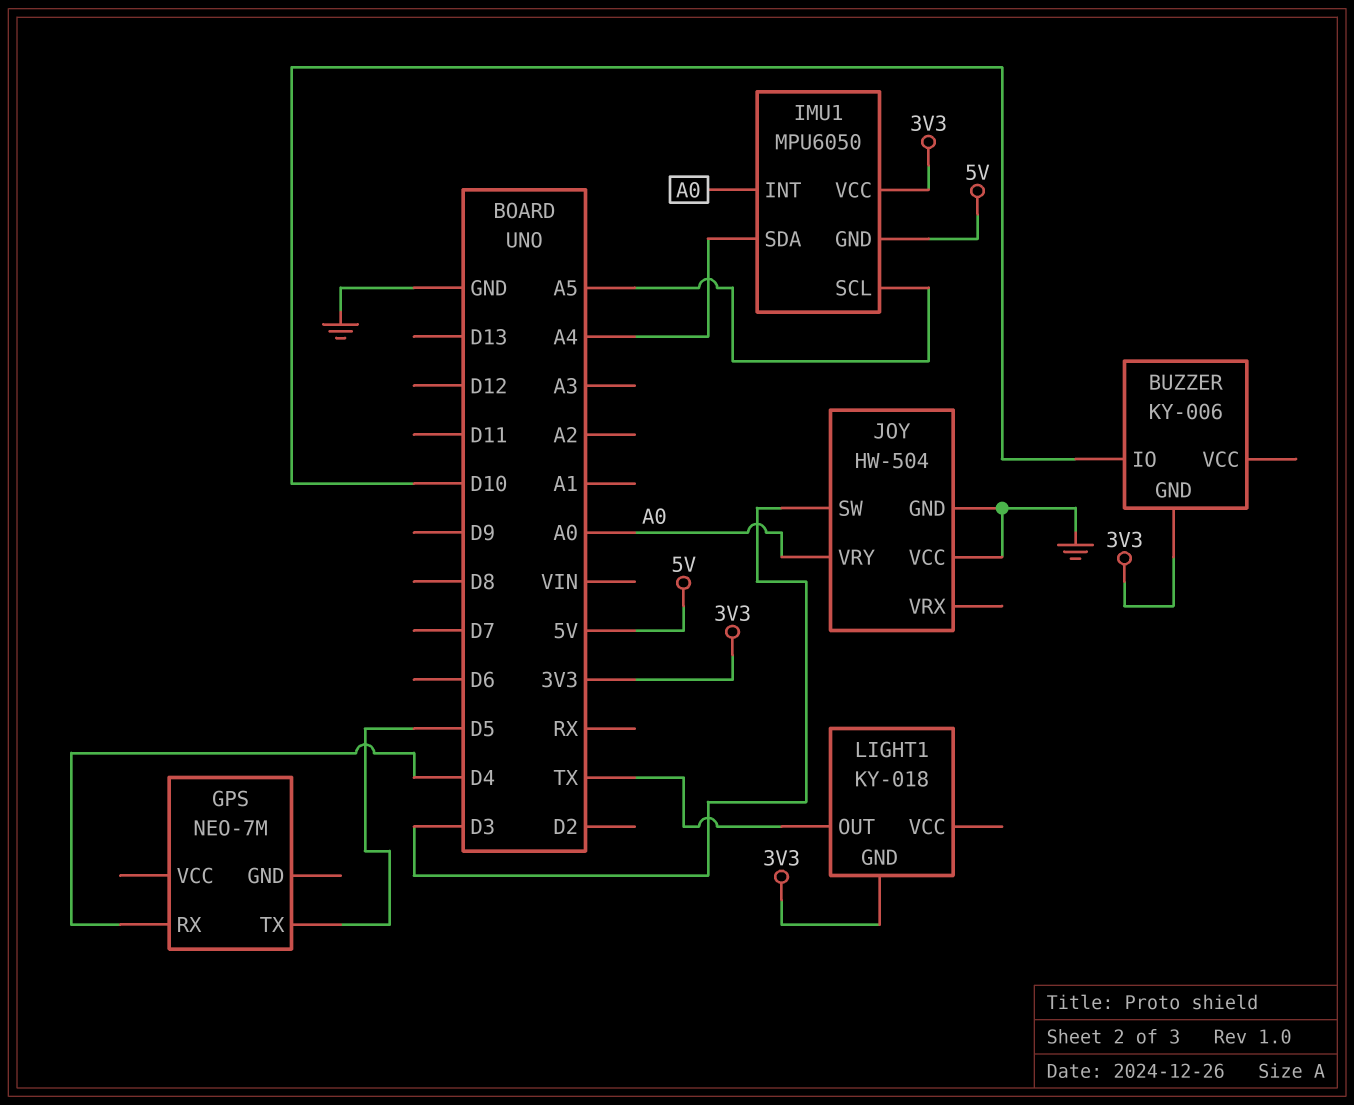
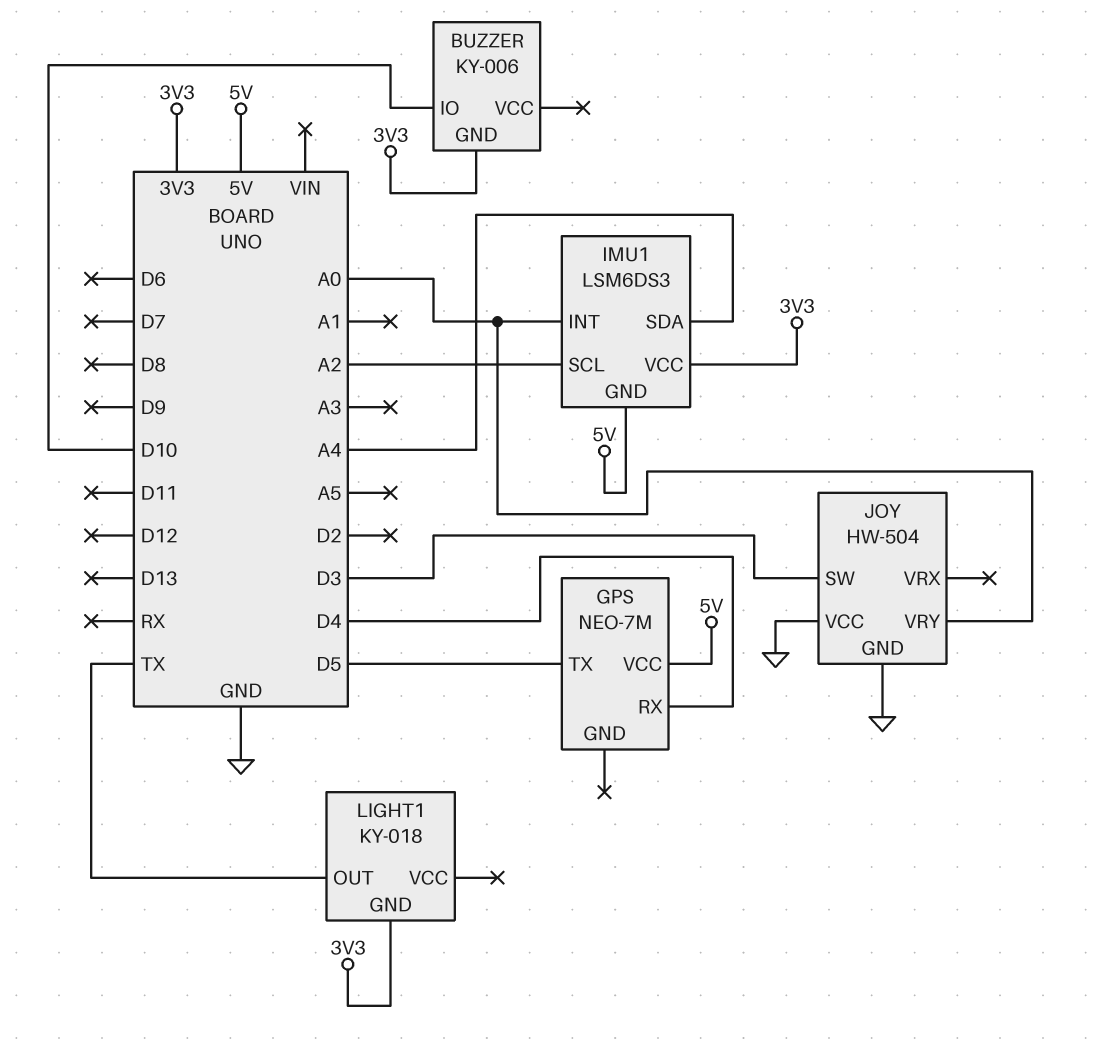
GPS pin VCC: none -> 5V
IMU1: MPU6050 -> LSM6DS3
IMU1 pin SCL: A5 -> A2

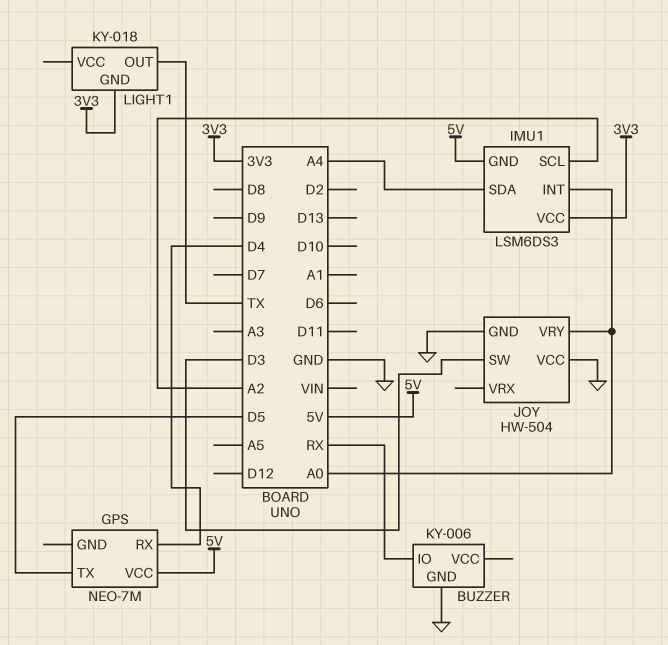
BUZZER pin GND: 3V3 -> GND
BUZZER pin IO: D10 -> RX

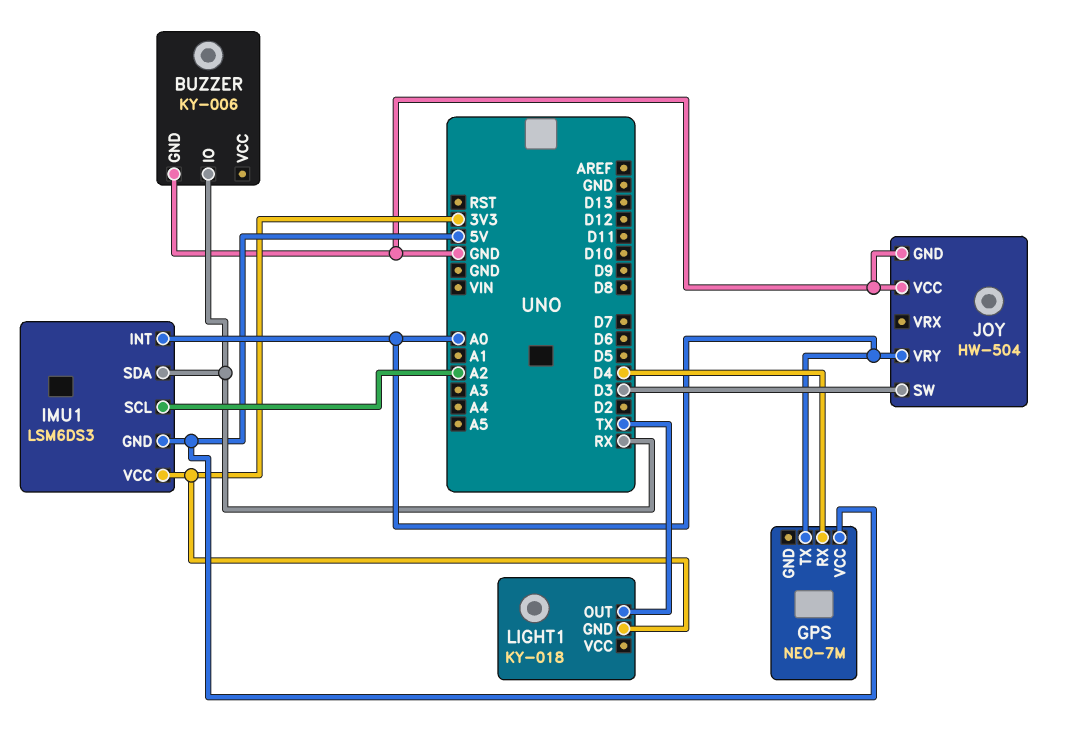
GPS pin TX: D5 -> A0
IMU1 pin SDA: A4 -> RX

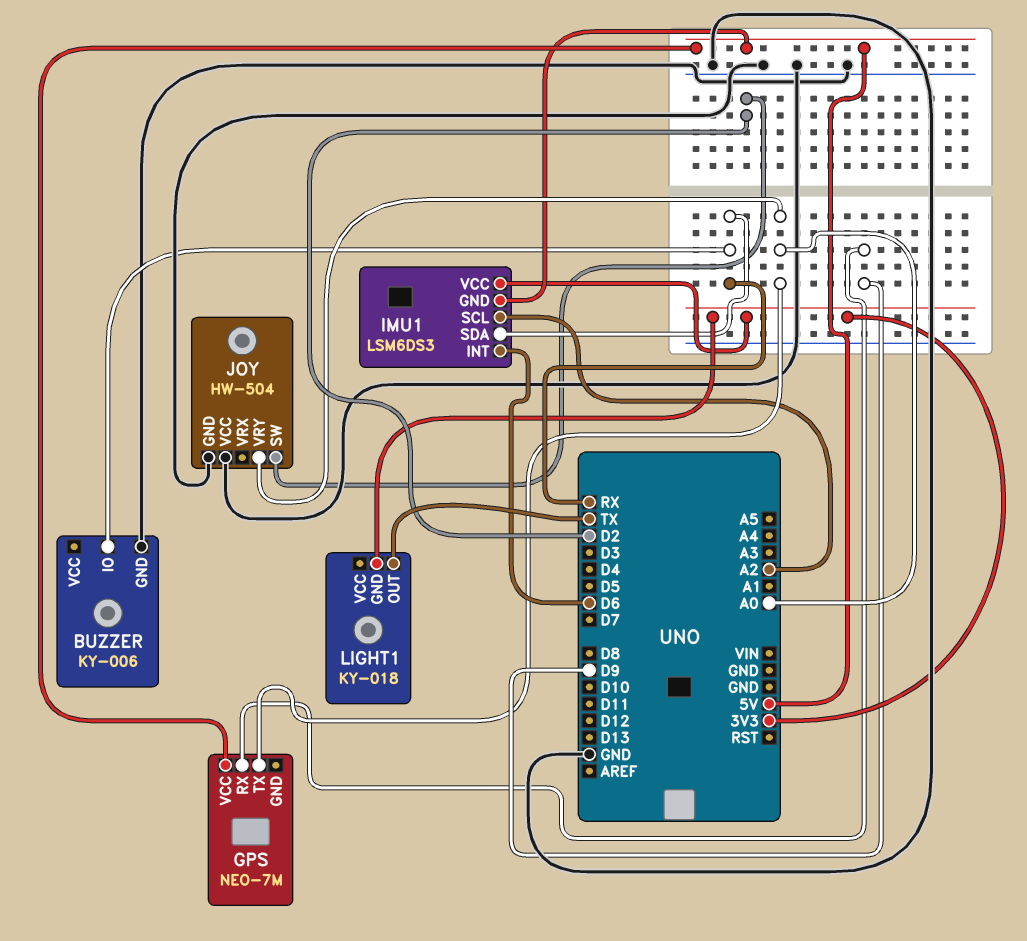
GPS pin RX: D4 -> D9
IMU1 pin INT: A0 -> D6
JOY pin SW: D3 -> D2

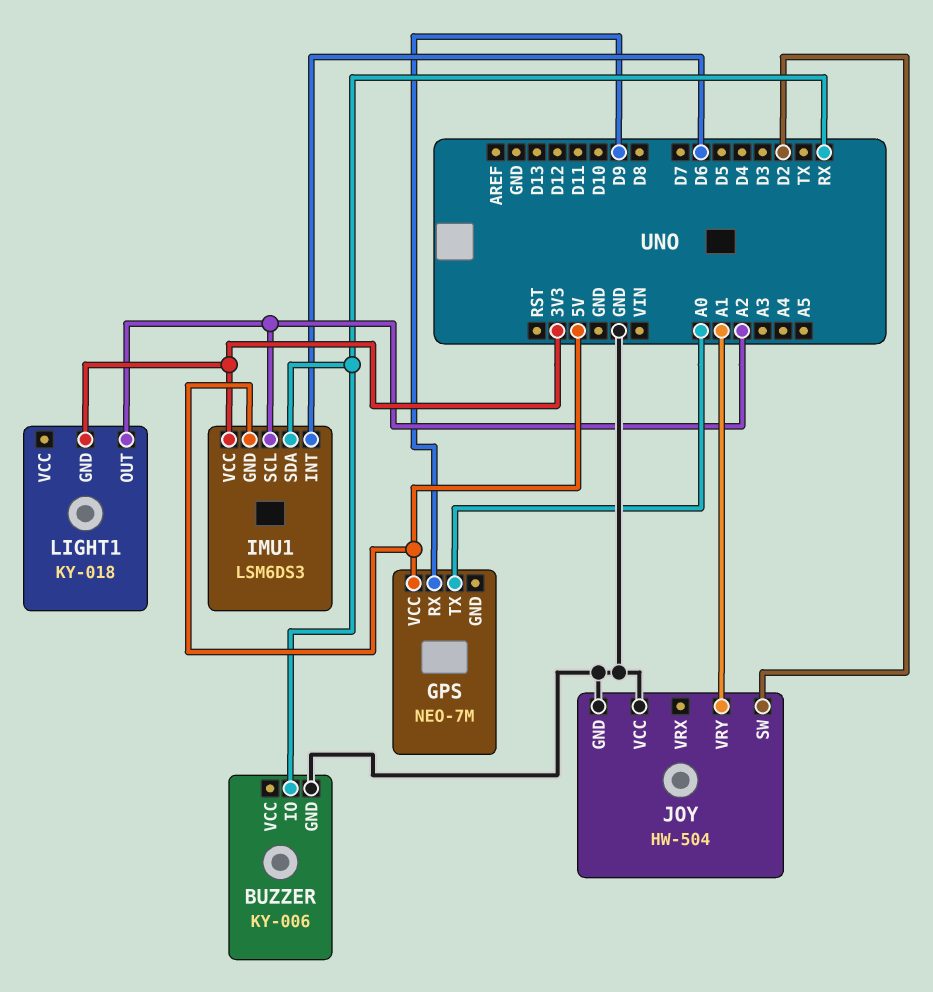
JOY pin VRY: A0 -> A1
LIGHT1 pin OUT: TX -> A2

